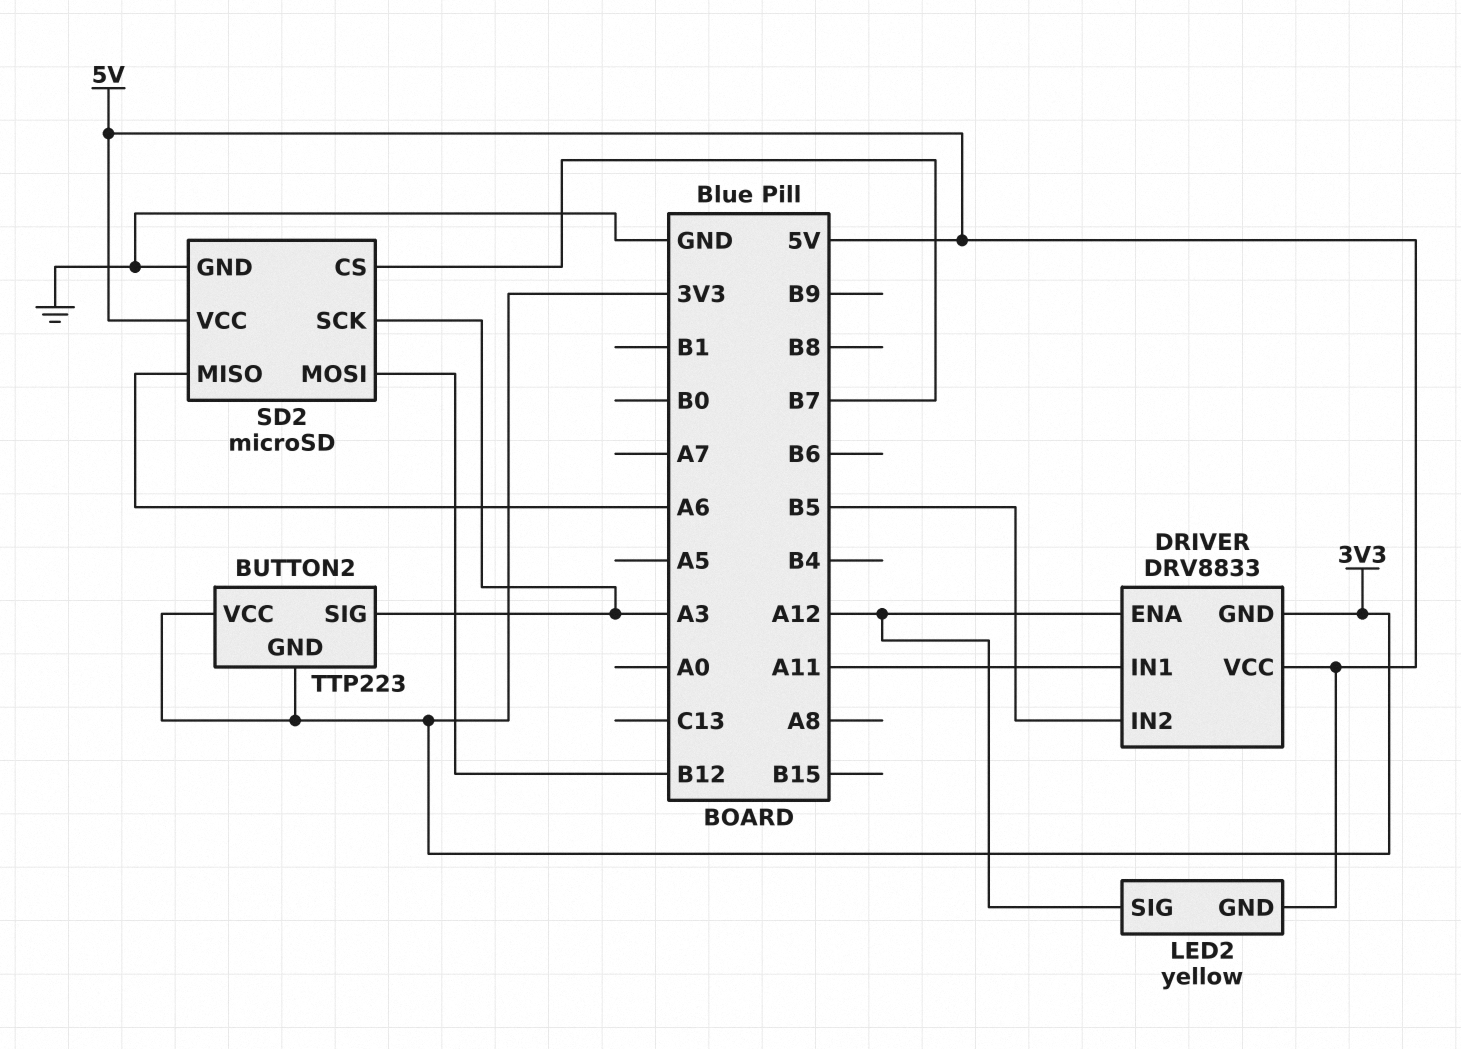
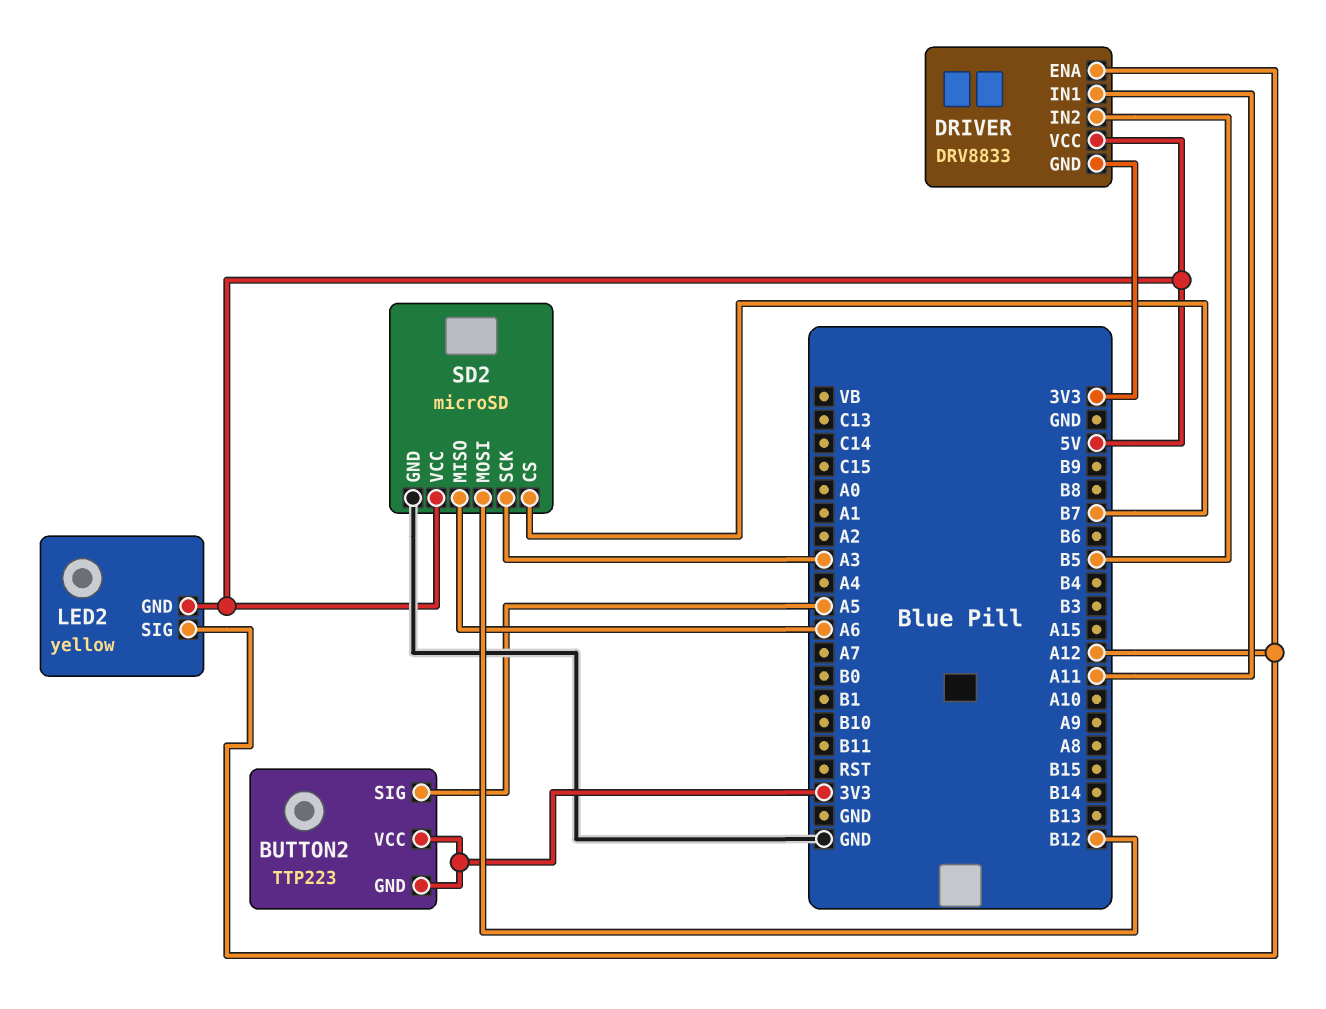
BUTTON2 pin SIG: A3 -> A5

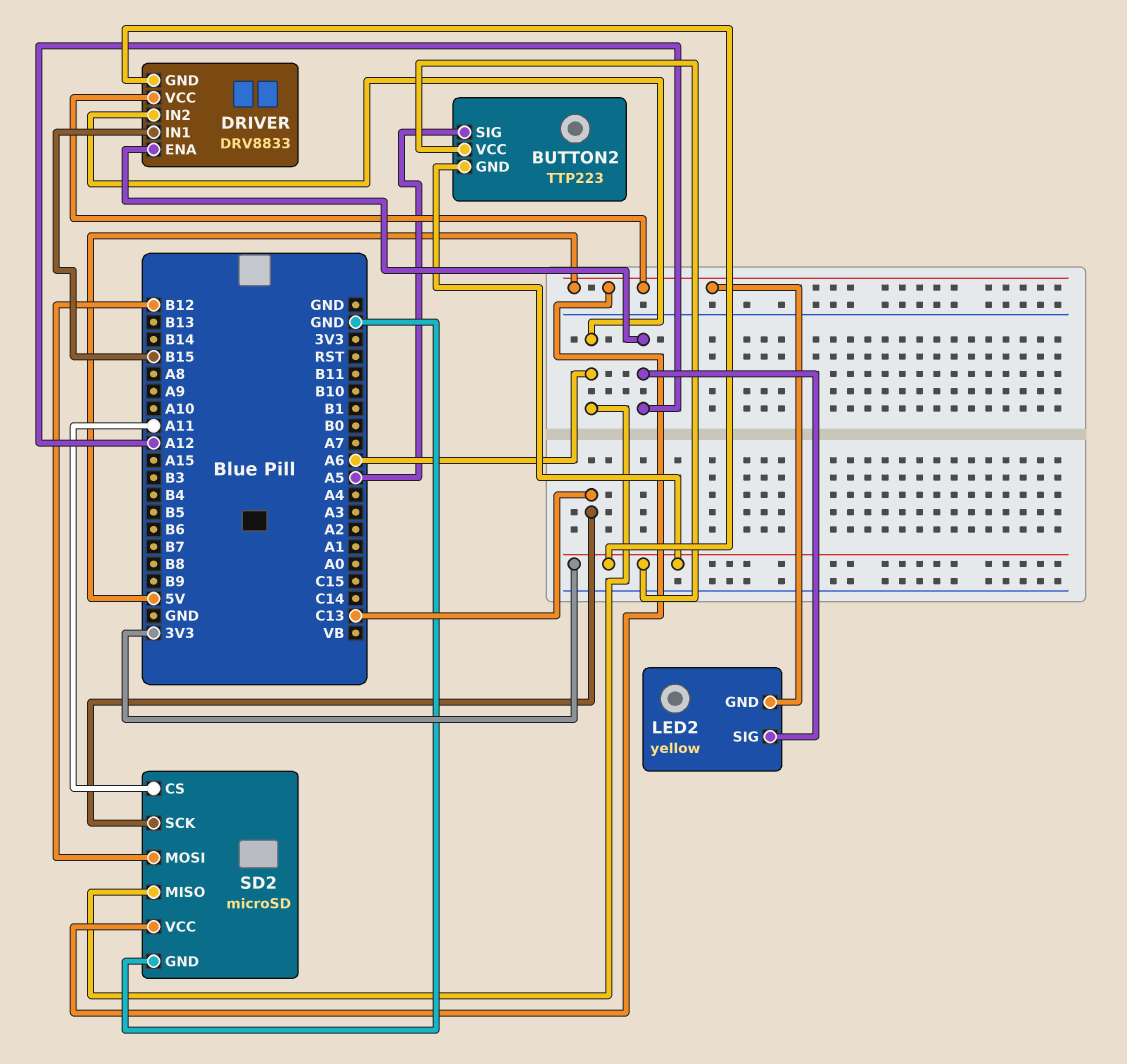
DRIVER pin IN1: A11 -> B15
DRIVER pin IN2: B5 -> A6
SD2 pin CS: B7 -> A11
SD2 pin SCK: A3 -> C13

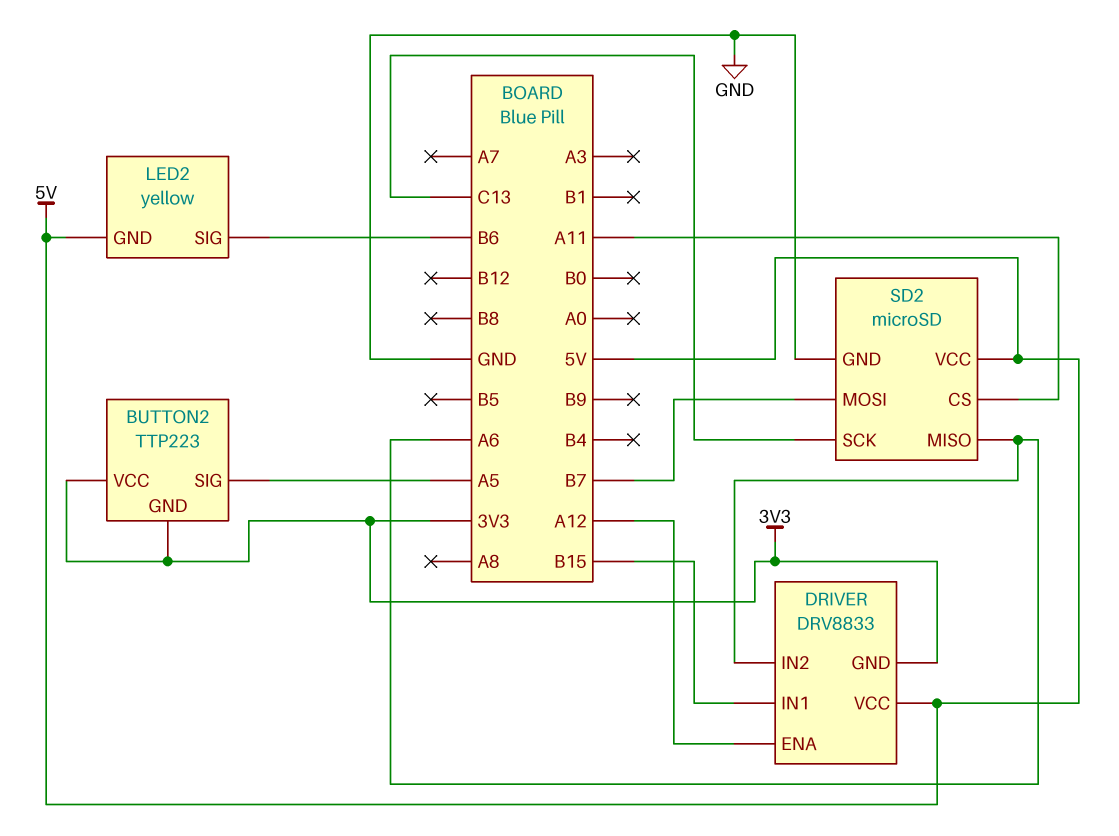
LED2 pin SIG: A12 -> B6
SD2 pin MOSI: B12 -> B7

